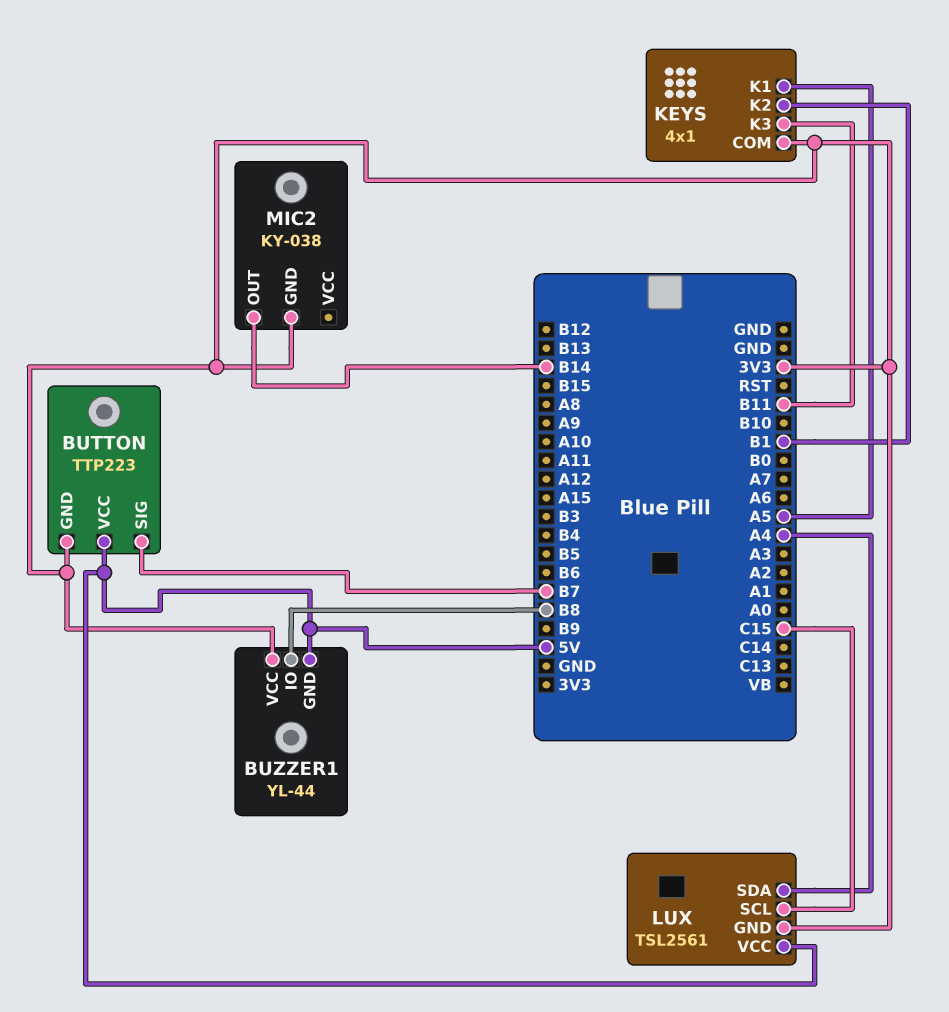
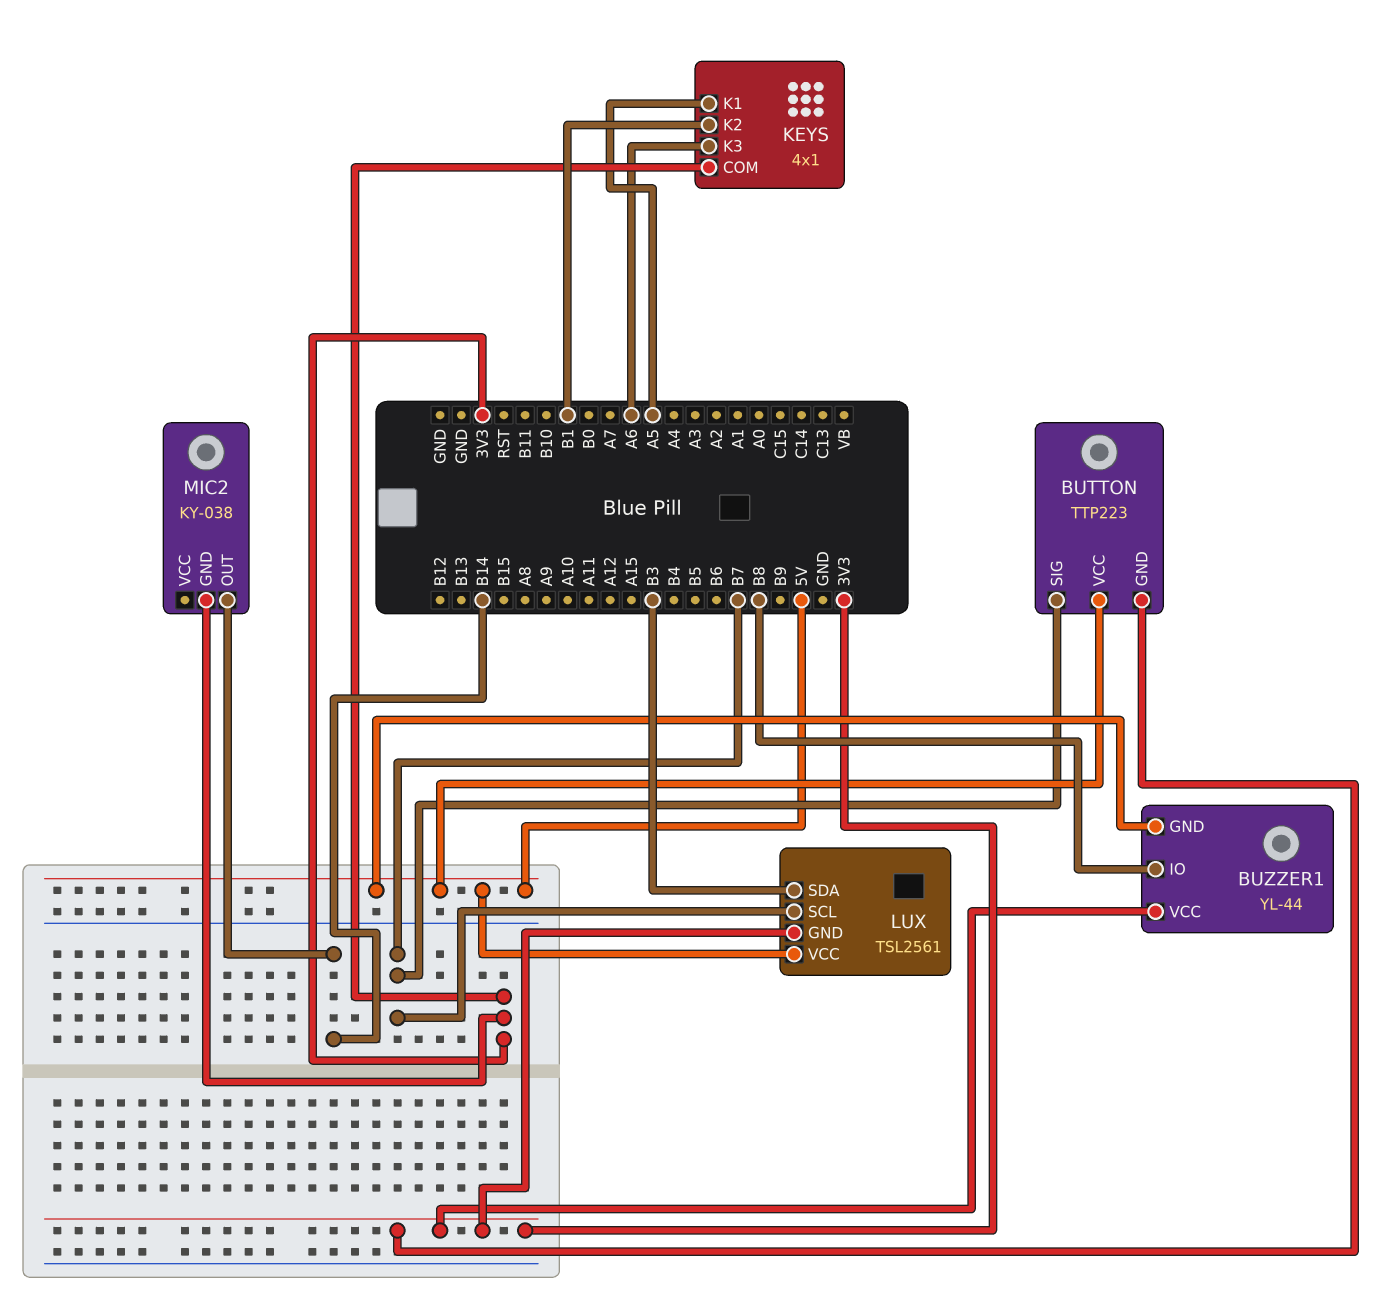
KEYS pin K3: B11 -> A6
LUX pin SCL: C15 -> B7
LUX pin SDA: A4 -> B3

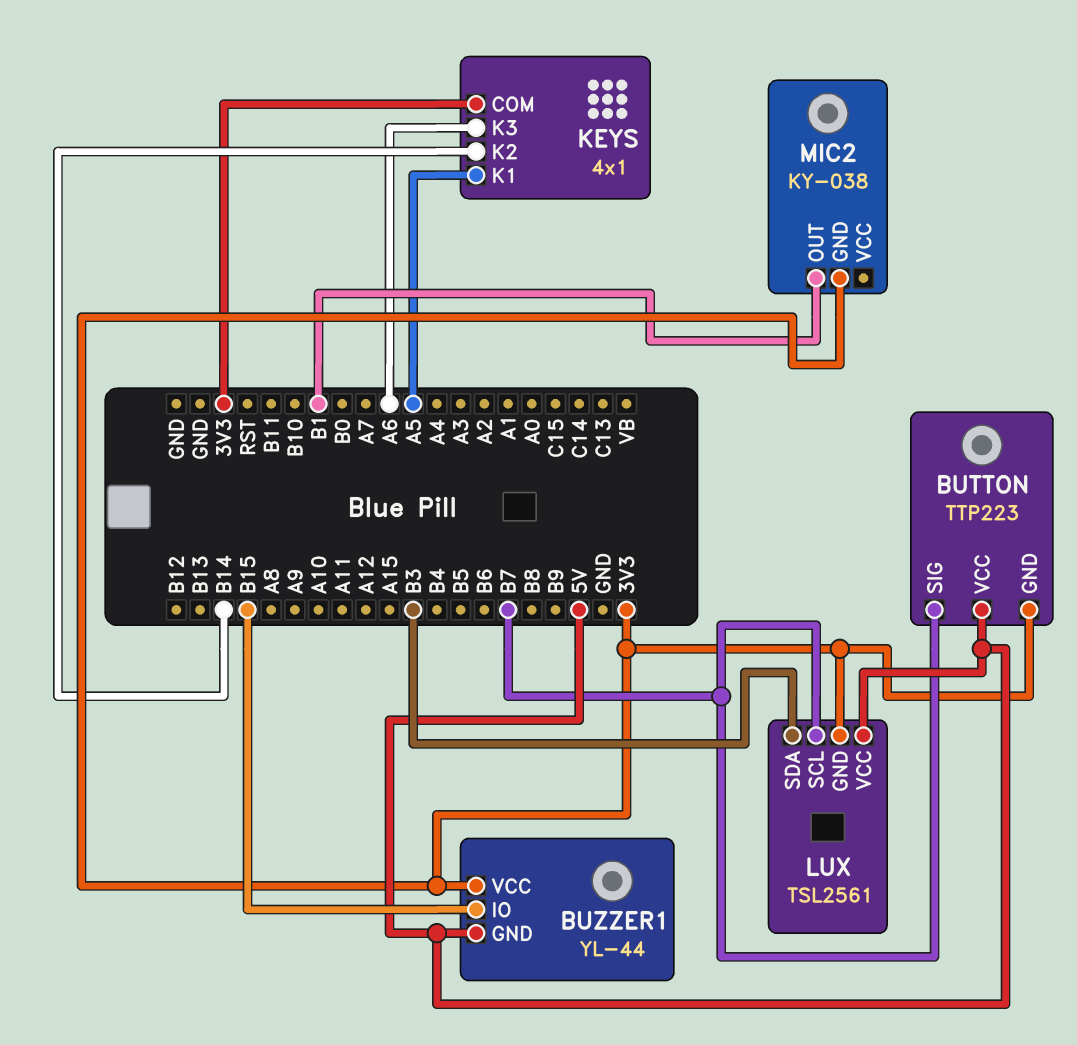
BUZZER1 pin IO: B8 -> B15
KEYS pin K2: B1 -> B14
MIC2 pin OUT: B14 -> B1

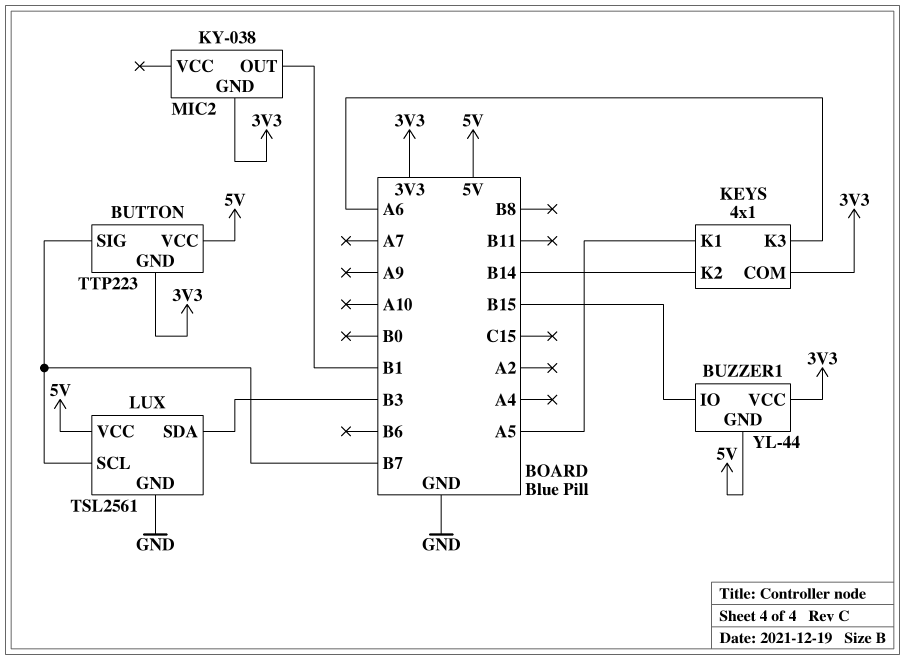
LUX pin GND: 3V3 -> GND

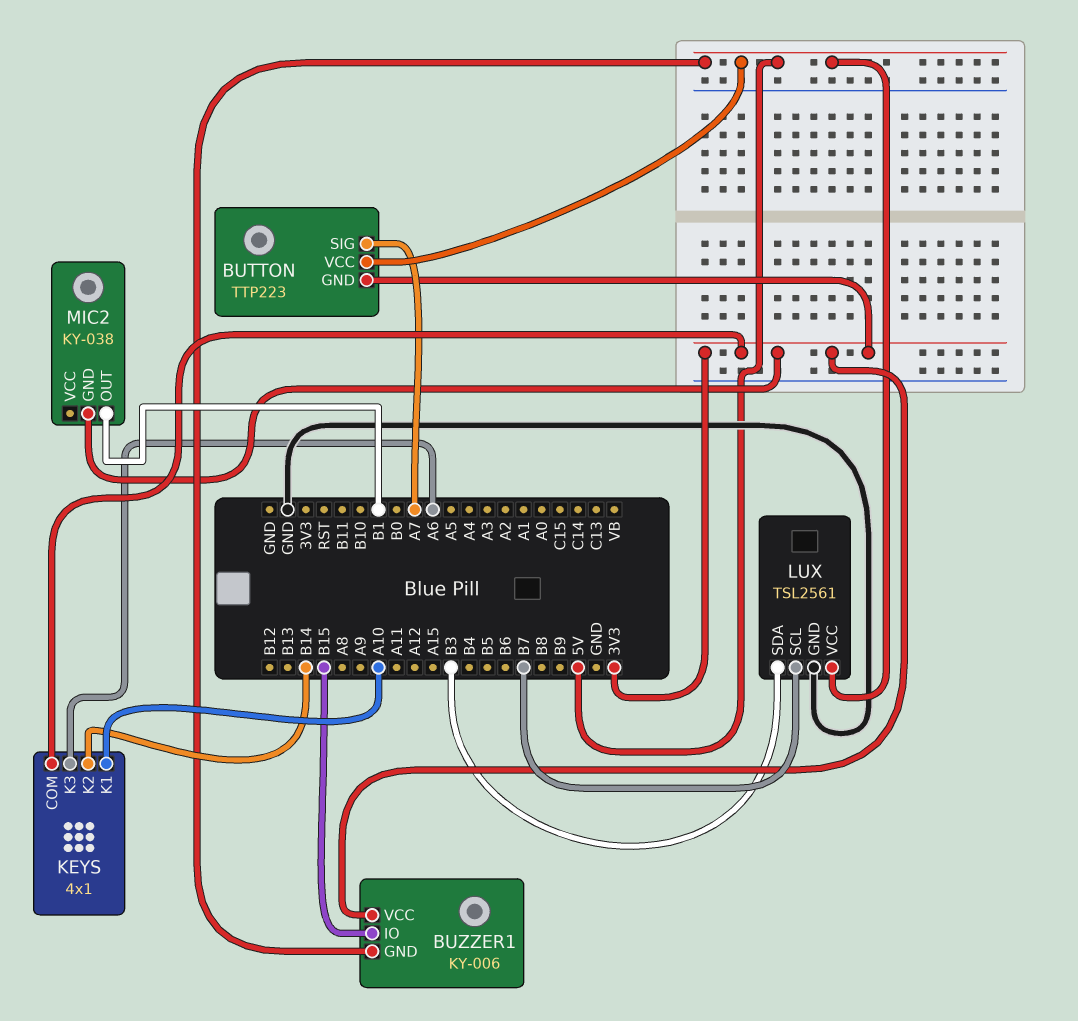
BUTTON pin SIG: B7 -> A7
BUZZER1: YL-44 -> KY-006
KEYS pin K1: A5 -> A10

